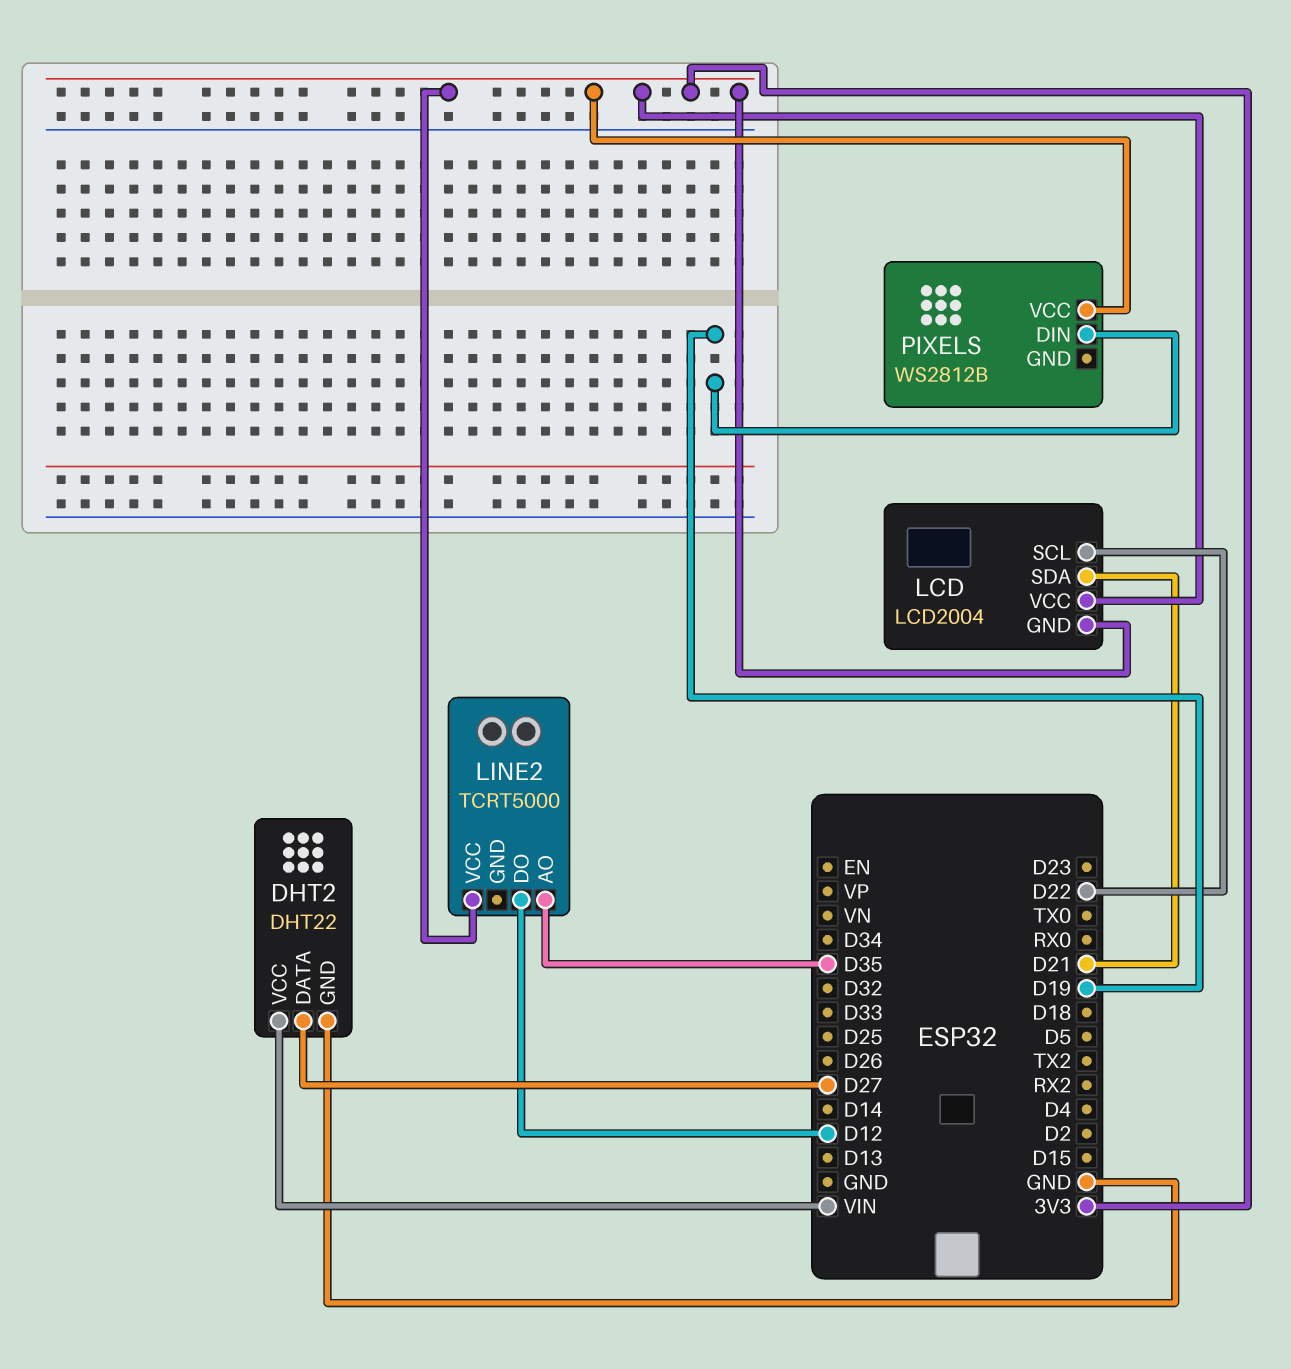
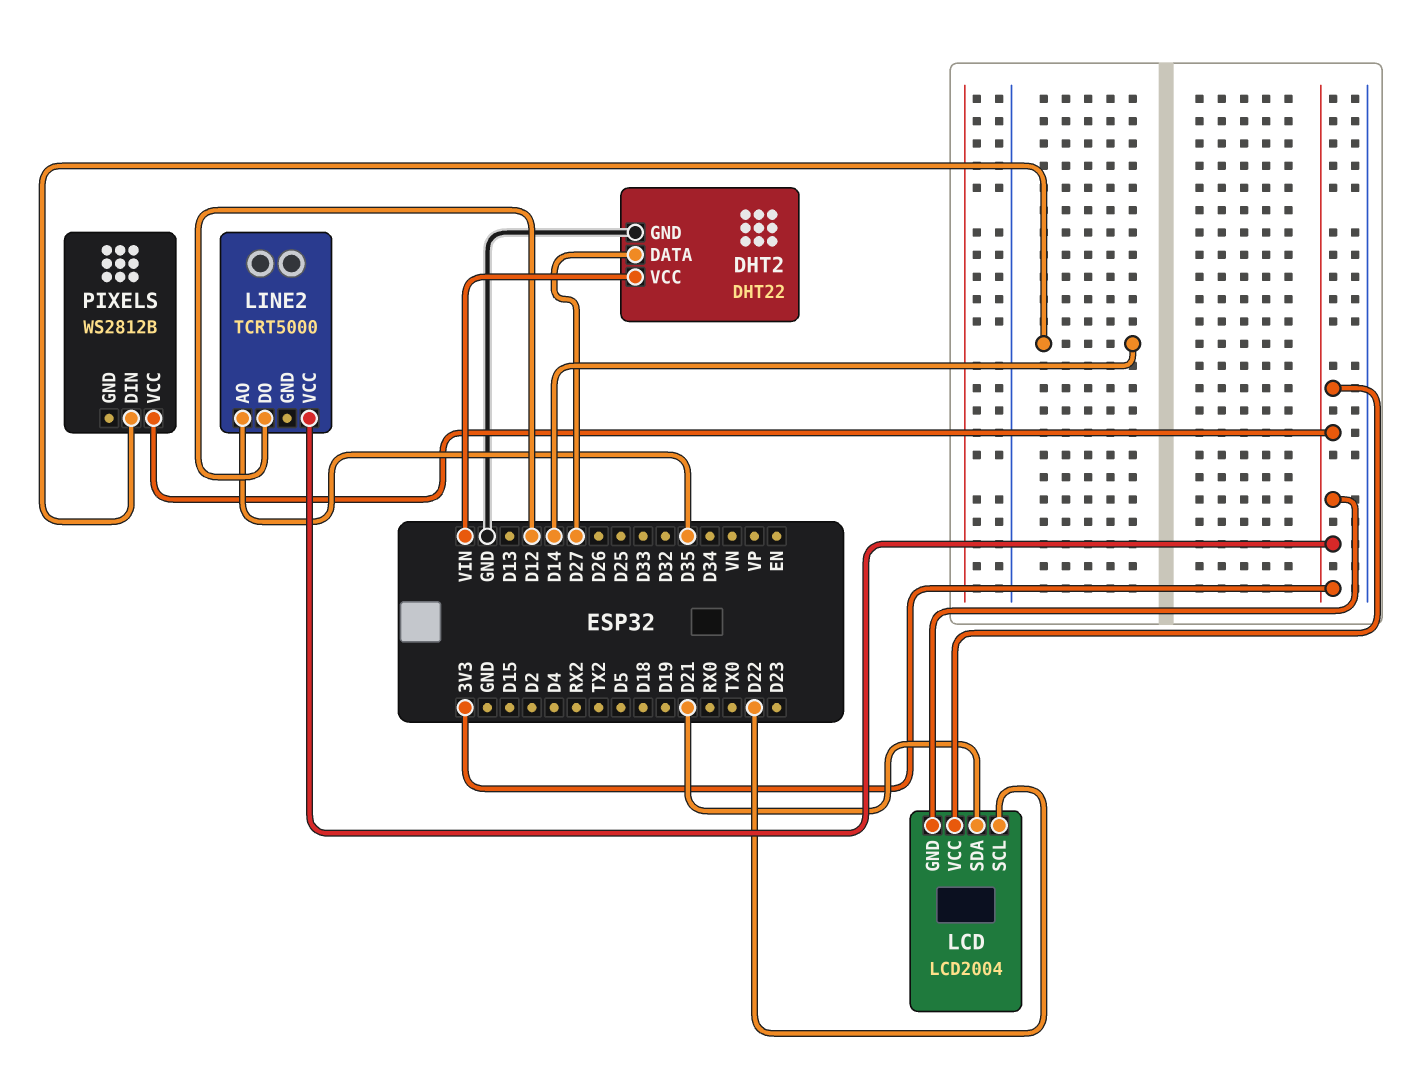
PIXELS pin DIN: D19 -> D14

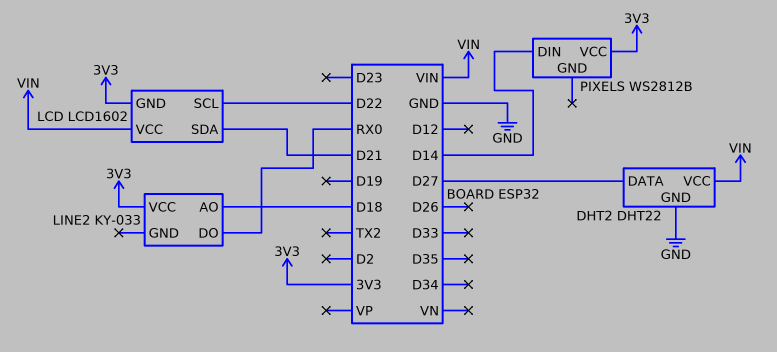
LCD: LCD2004 -> LCD1602
LCD pin VCC: 3V3 -> VIN
LINE2: TCRT5000 -> KY-033
LINE2 pin AO: D35 -> D18
LINE2 pin DO: D12 -> RX0

